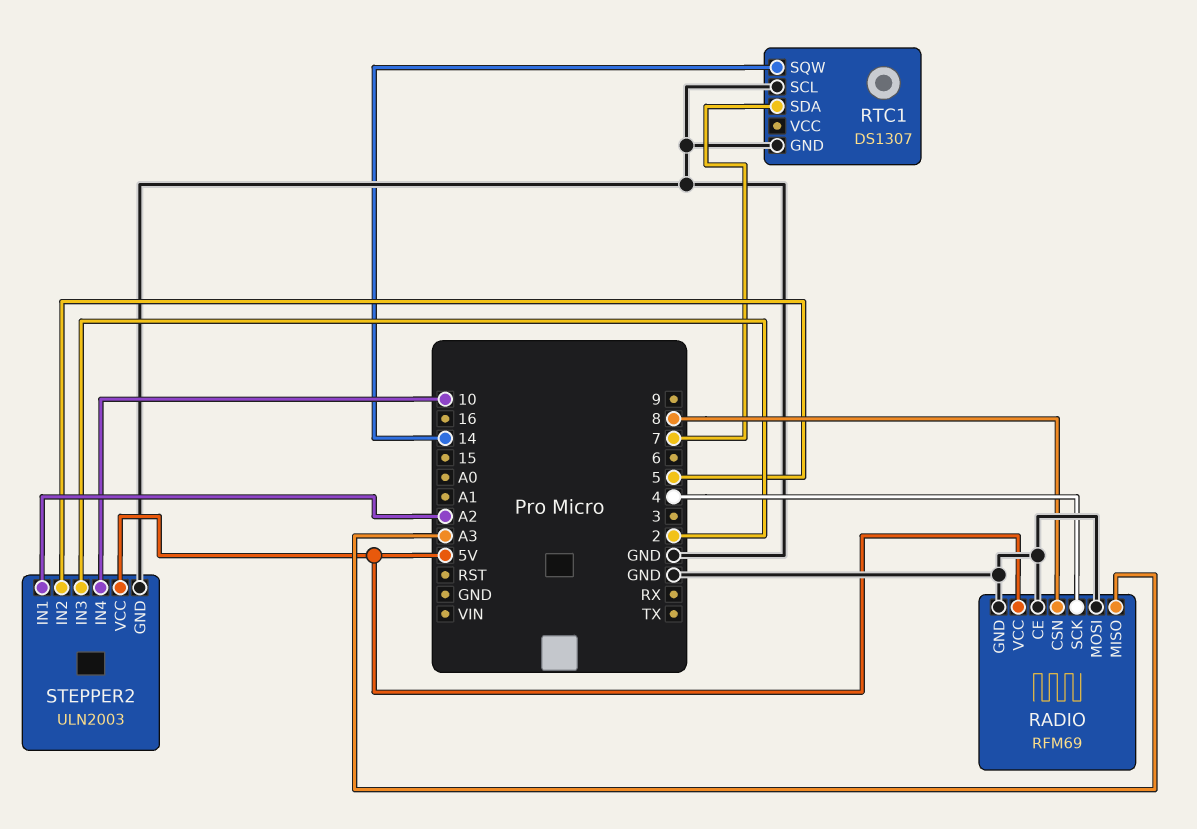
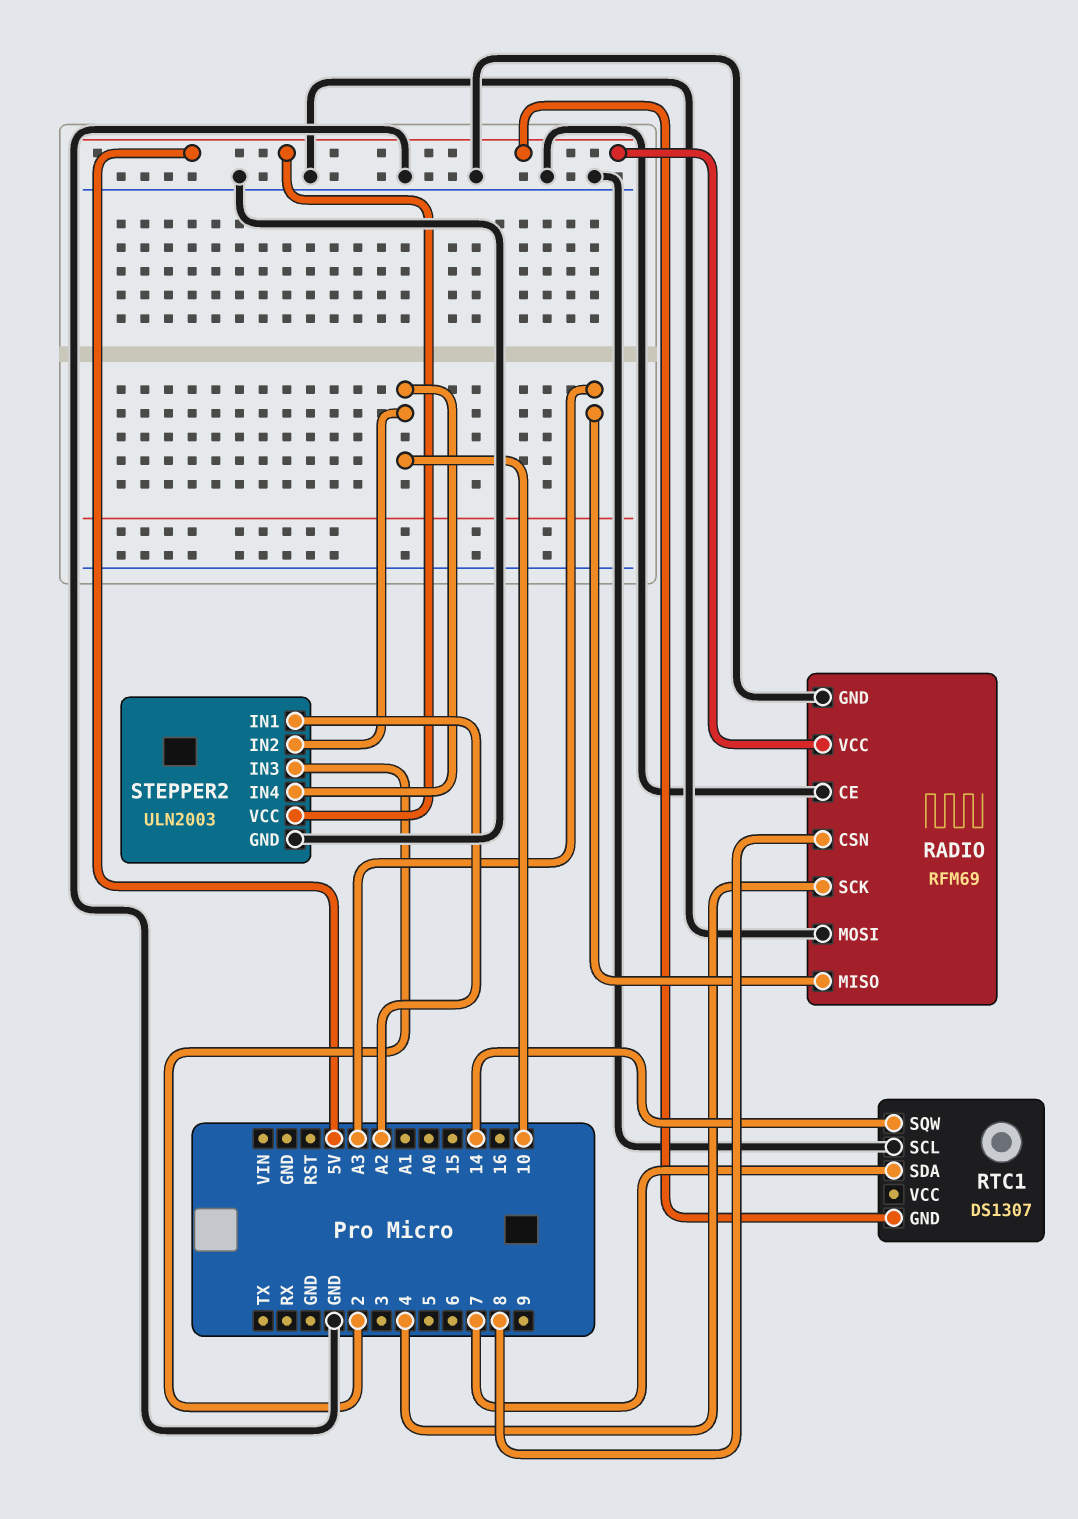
RTC1 pin GND: GND -> 5V
STEPPER2 pin IN2: 5 -> 10

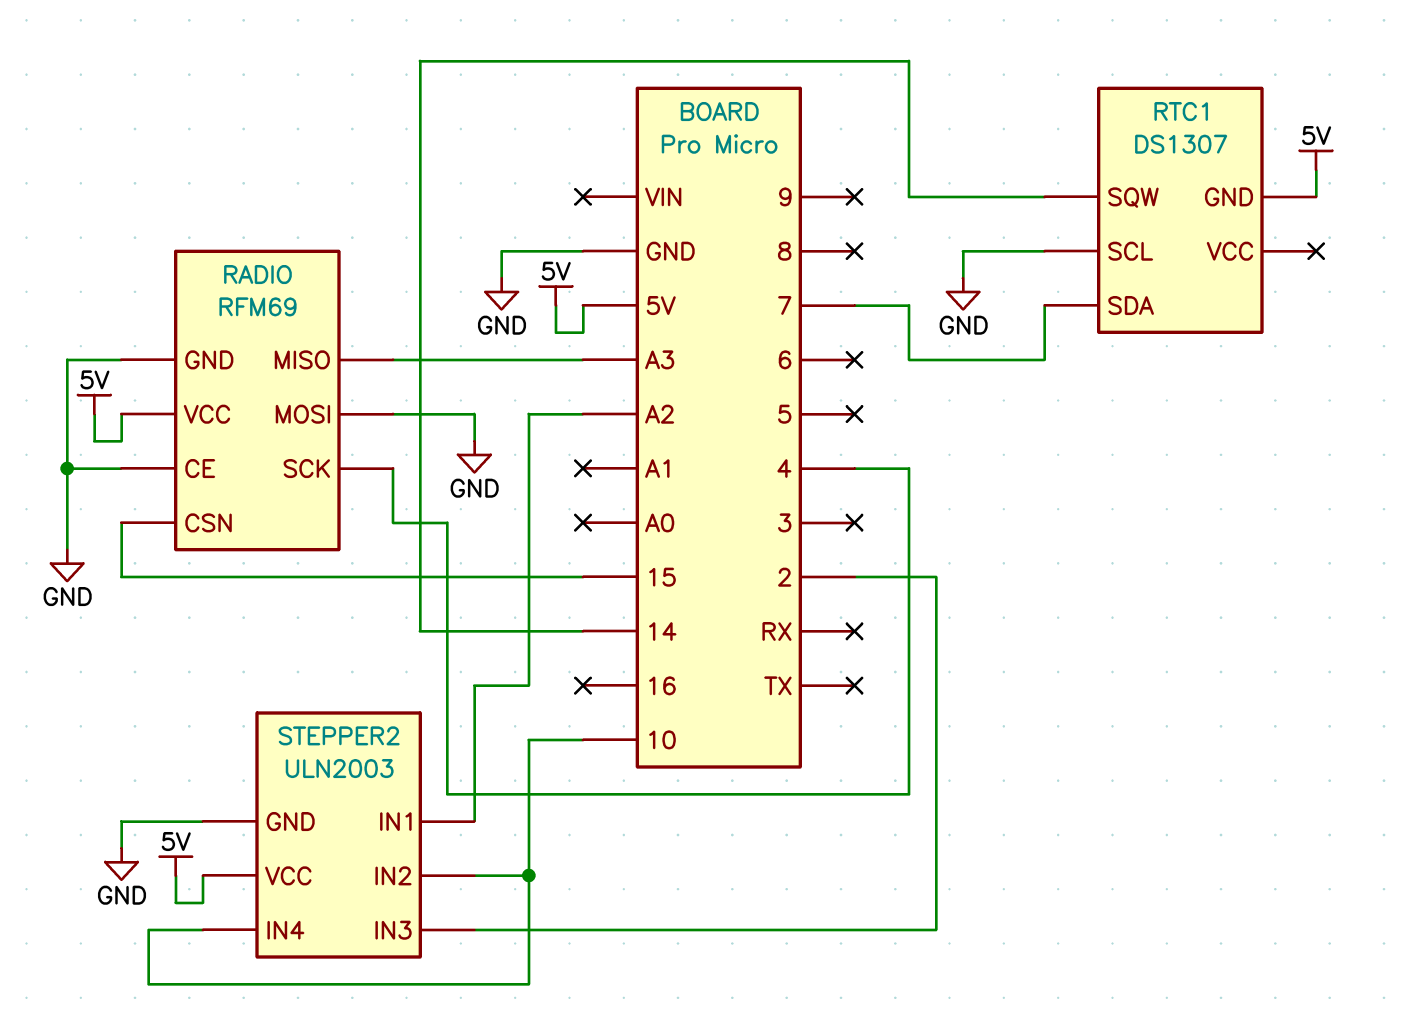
RADIO pin CSN: 8 -> 15

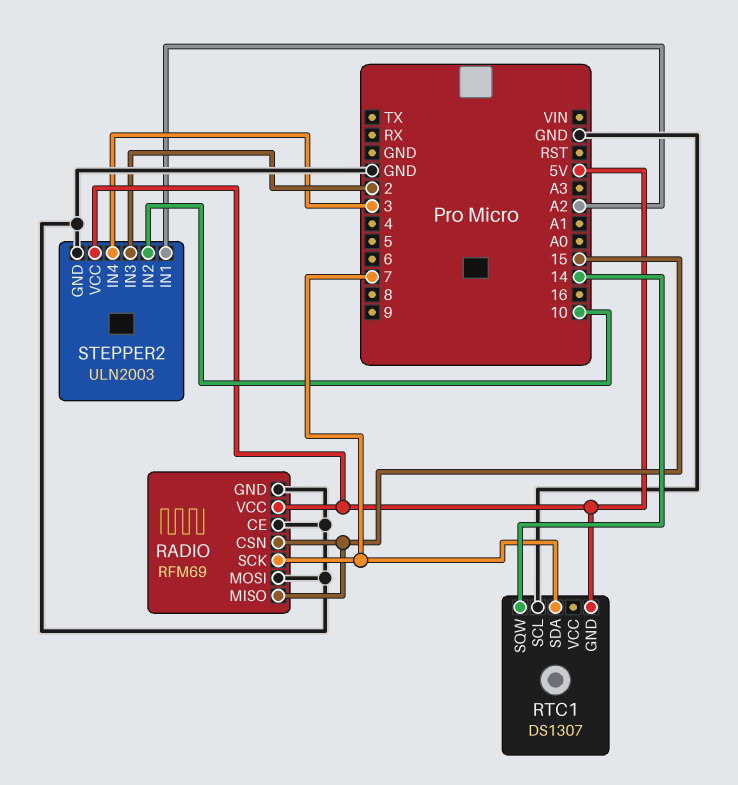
RADIO pin MISO: A3 -> 15
RADIO pin SCK: 4 -> 7
STEPPER2 pin IN4: 10 -> 3

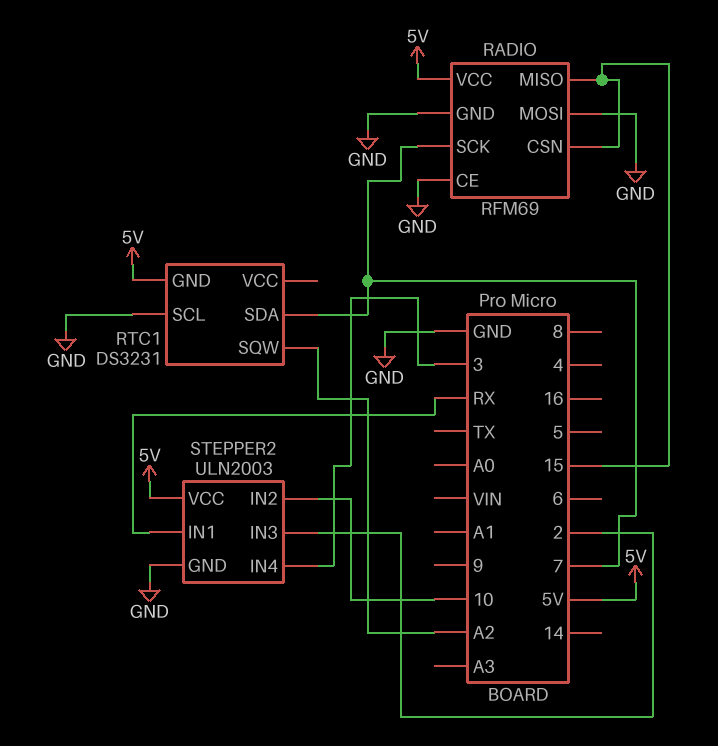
RTC1: DS1307 -> DS3231
RTC1 pin SQW: 14 -> A2
STEPPER2 pin IN1: A2 -> RX

